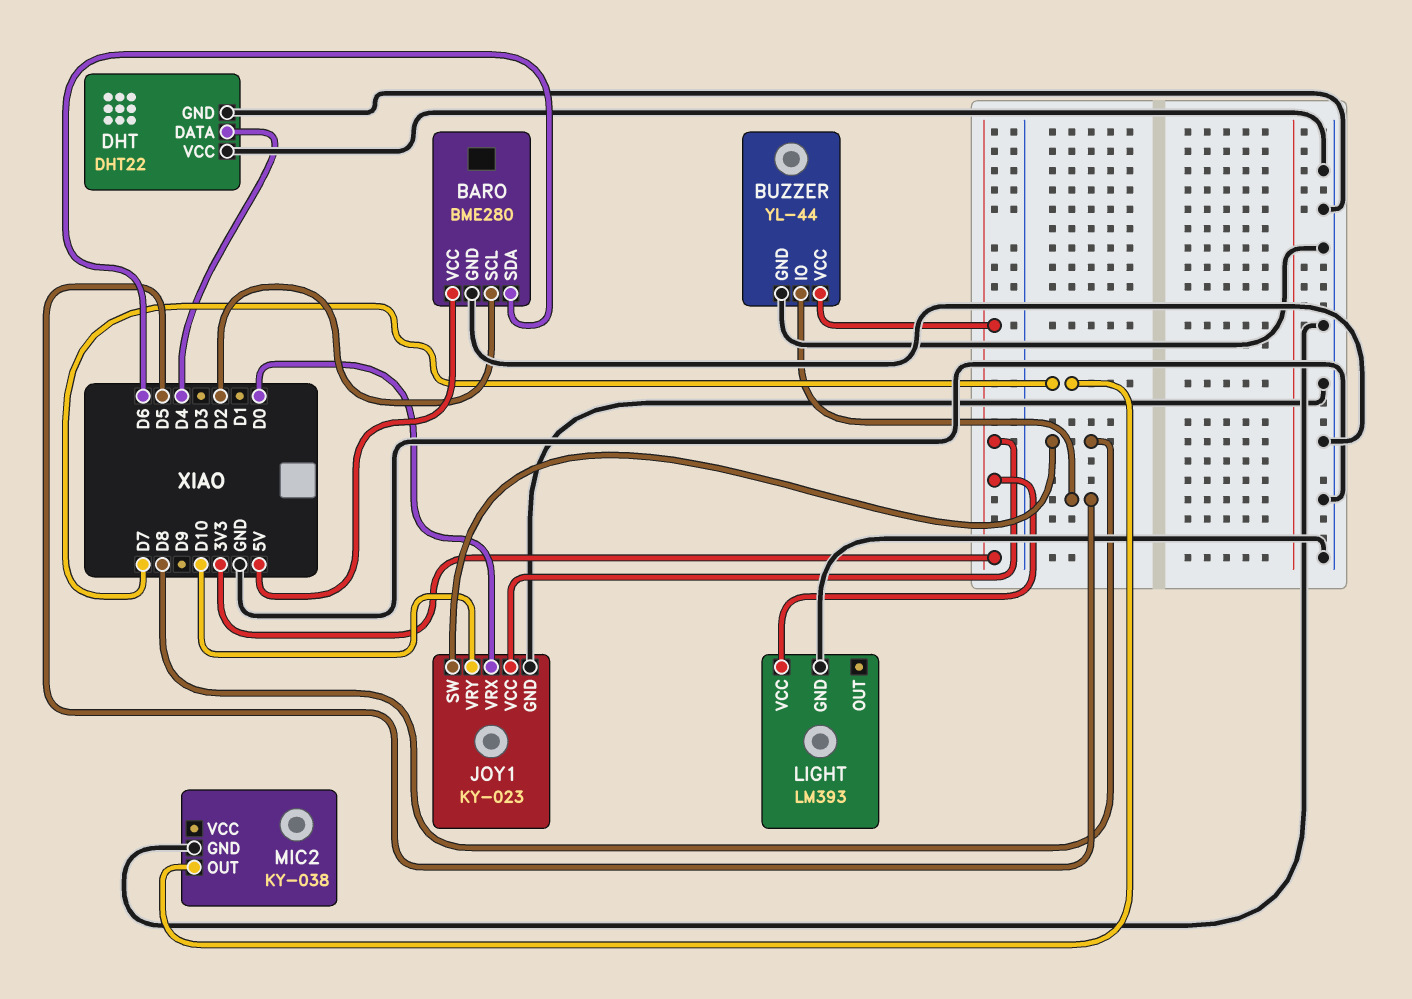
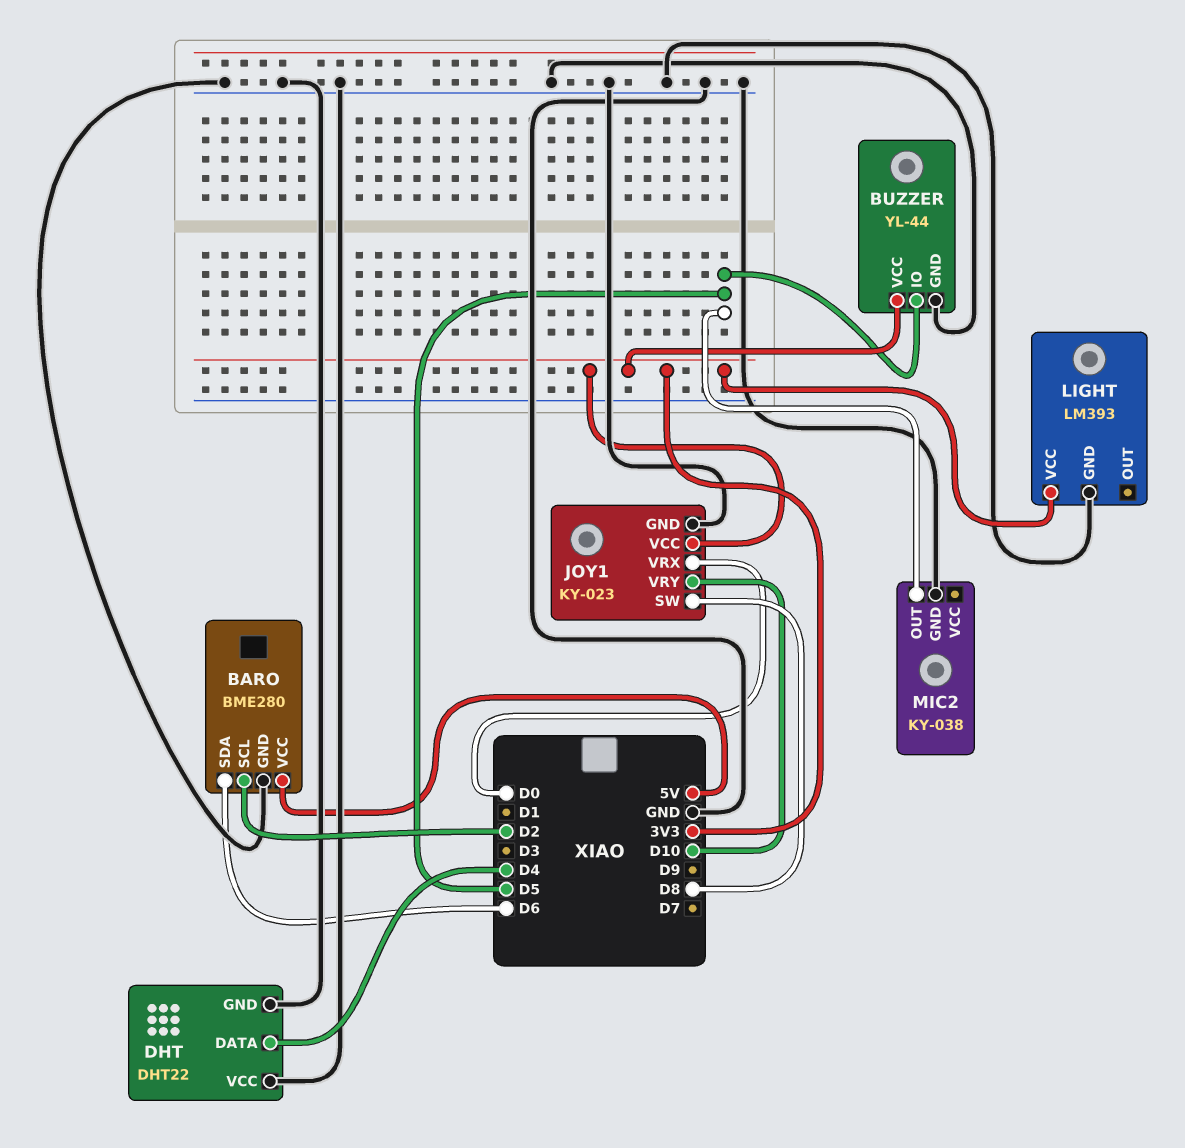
MIC2 pin OUT: D7 -> D5

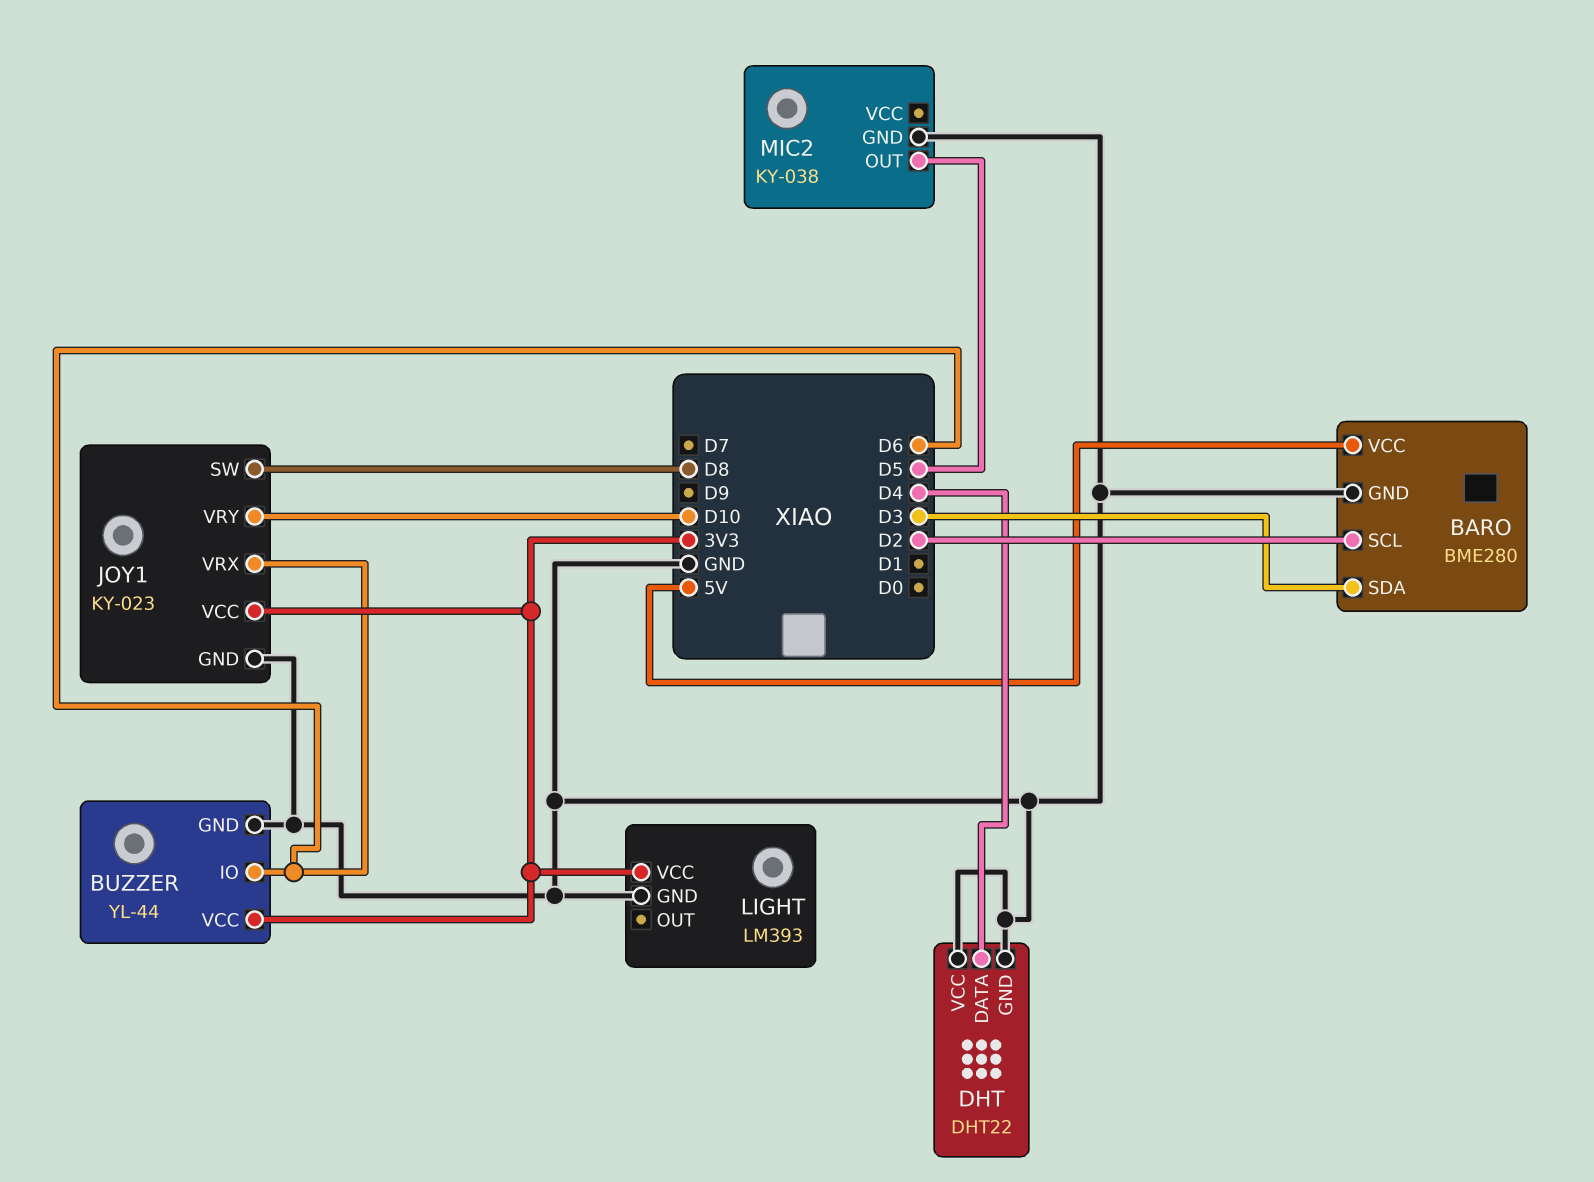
BARO pin SDA: D6 -> D3
BUZZER pin IO: D5 -> D6
JOY1 pin VRX: D0 -> D6

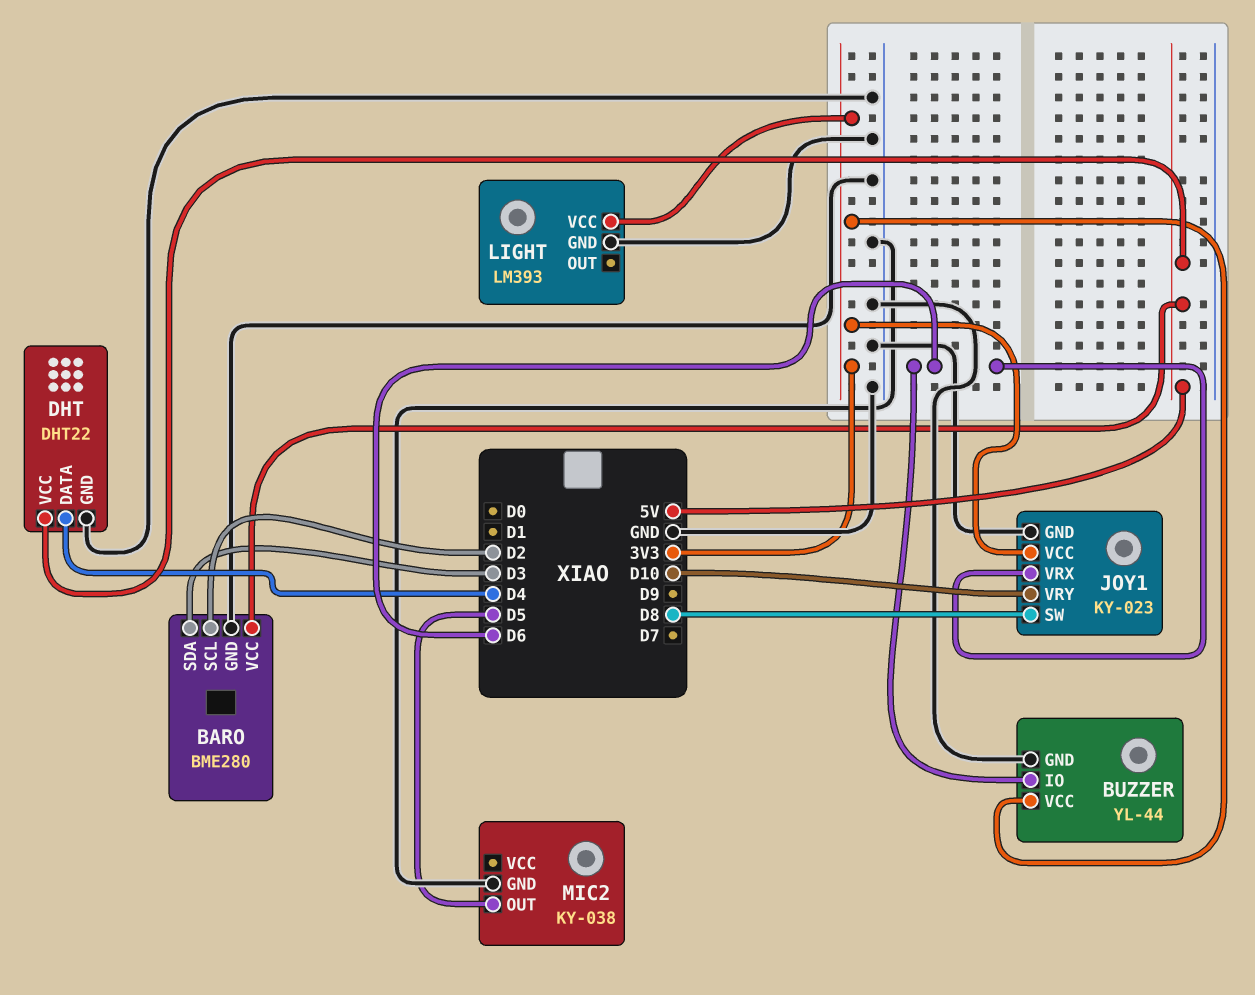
DHT pin VCC: GND -> 5V

